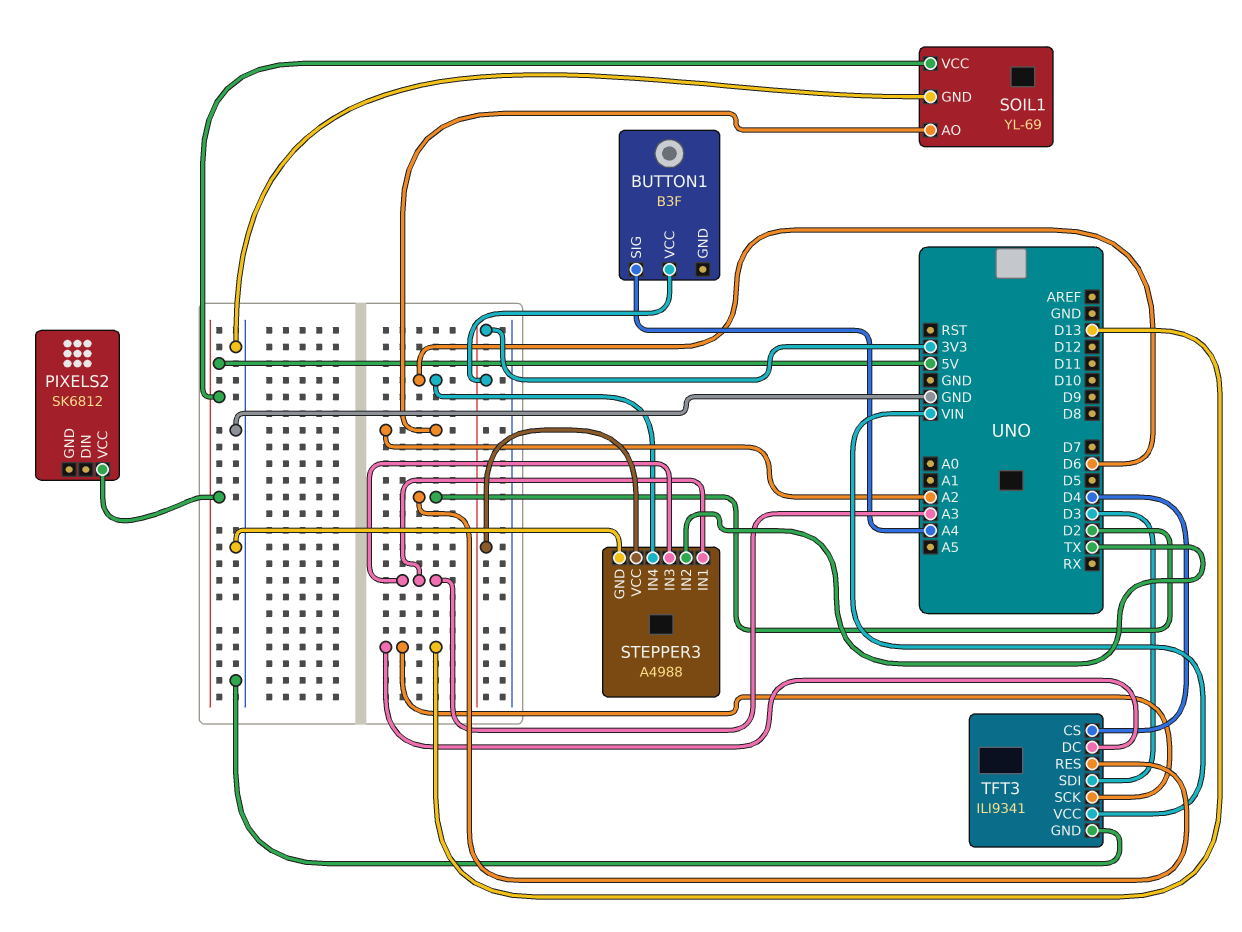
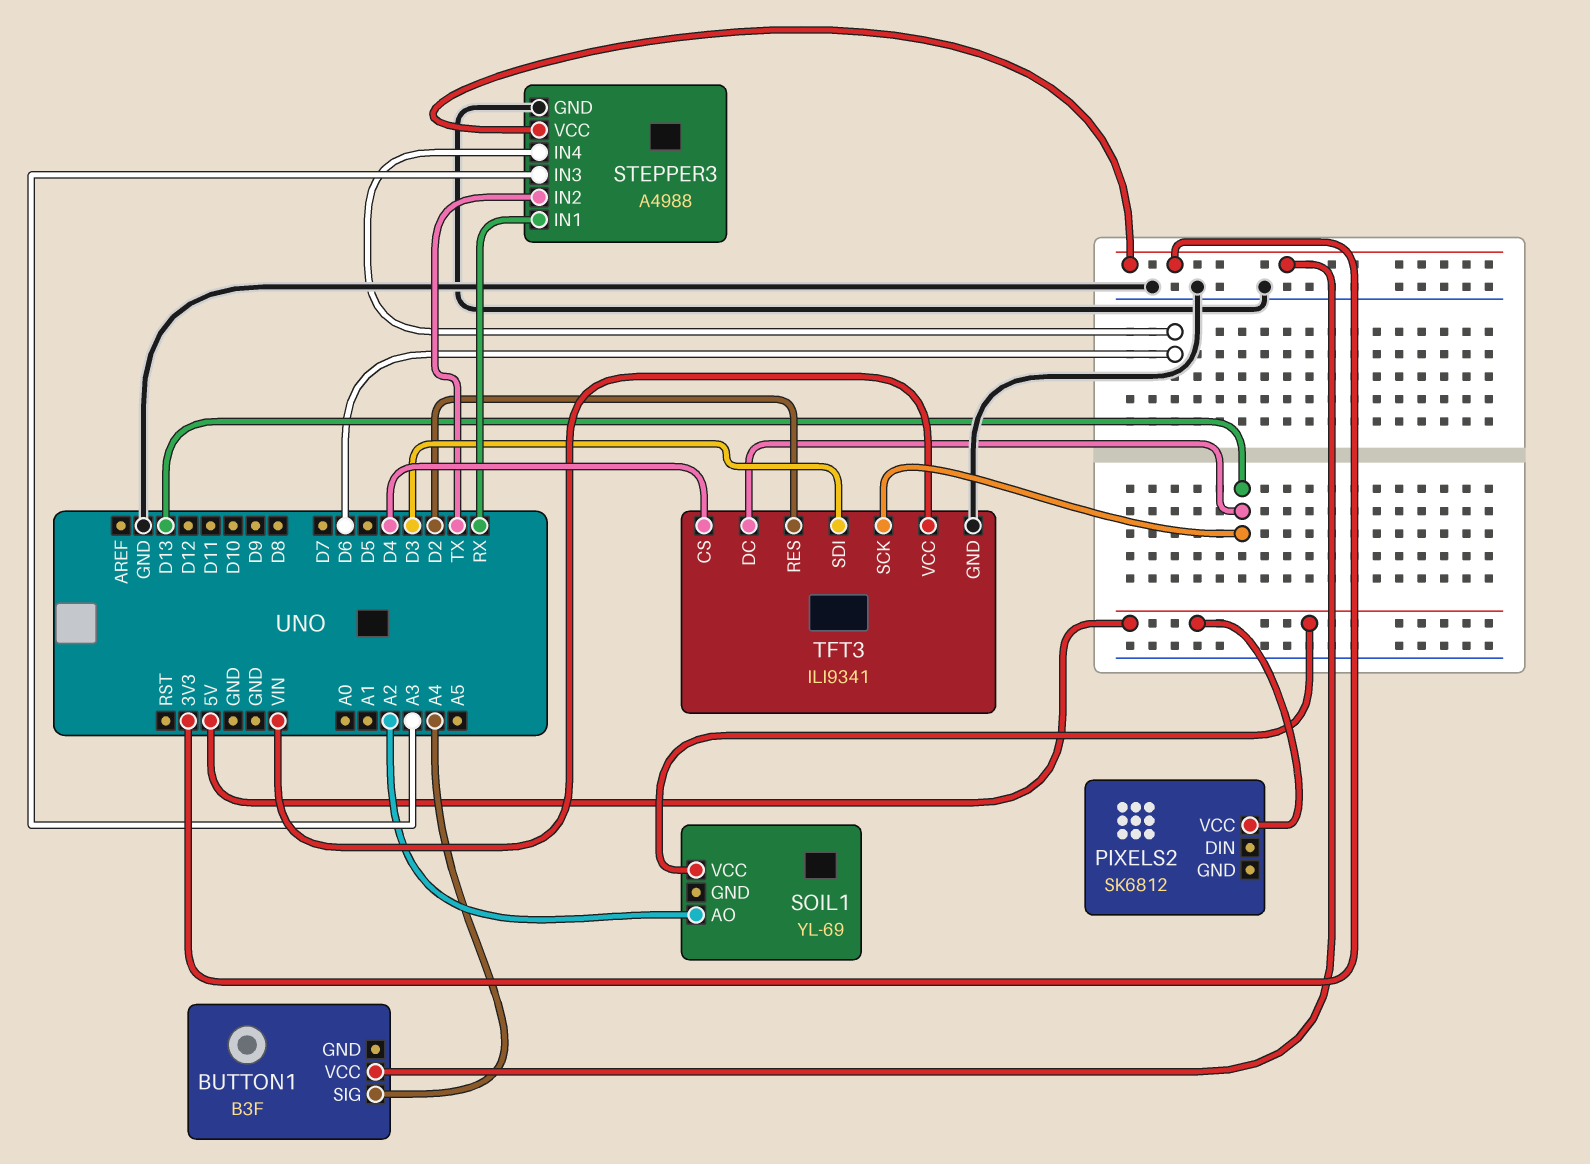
SOIL1 pin GND: GND -> none
STEPPER3 pin IN1: A3 -> RX

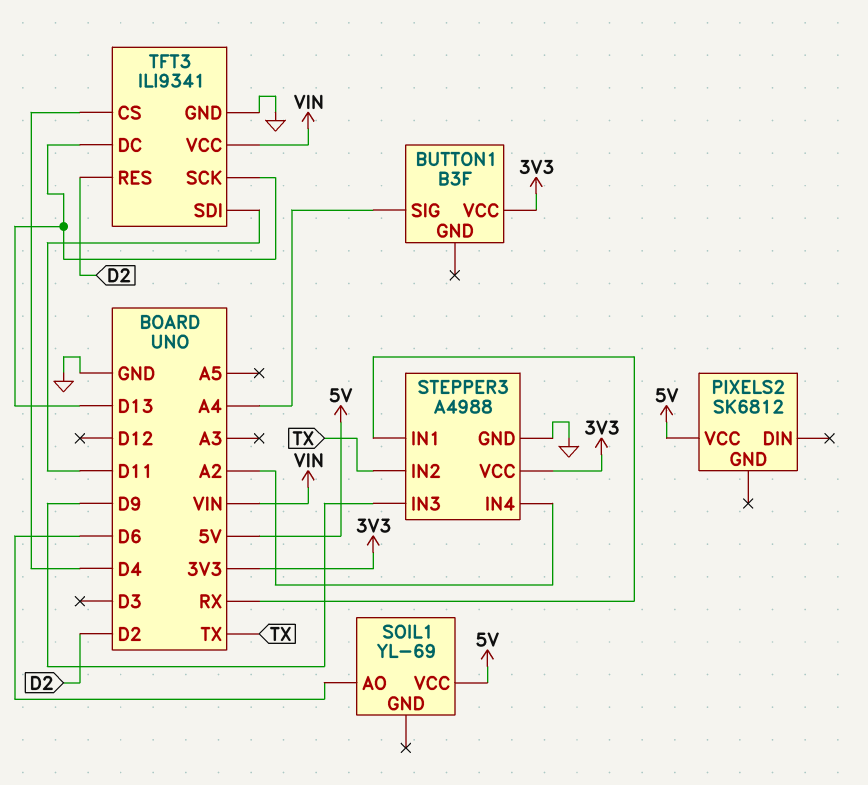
SOIL1 pin AO: A2 -> D6
STEPPER3 pin IN3: A3 -> D9
STEPPER3 pin IN4: D6 -> A2
TFT3 pin SDI: D3 -> D11

